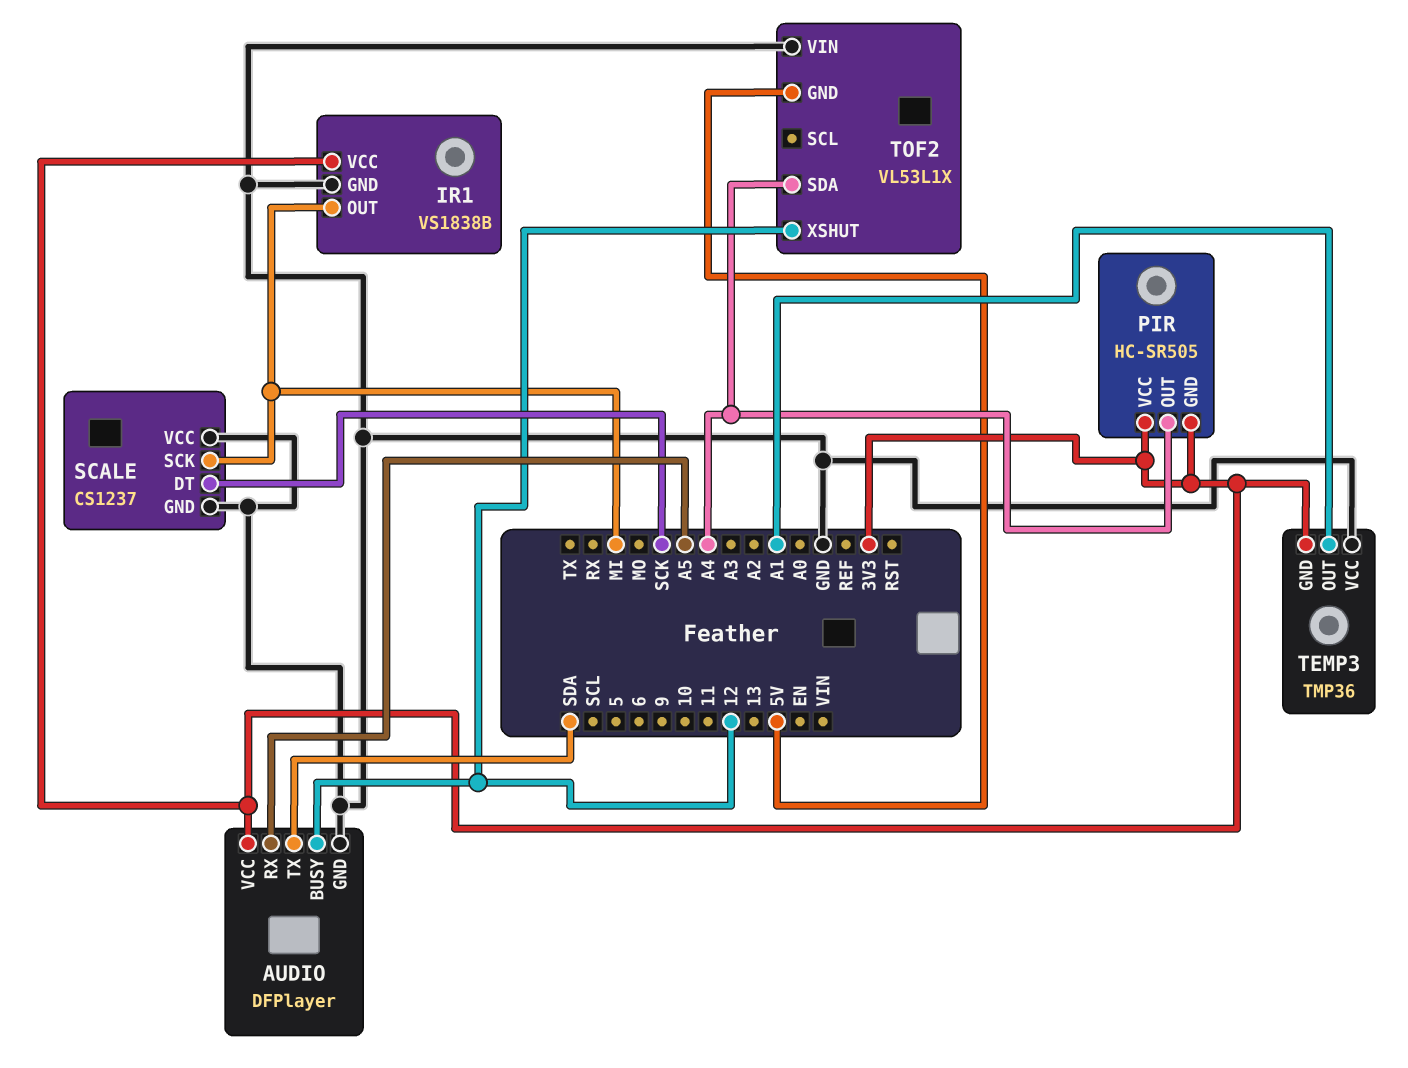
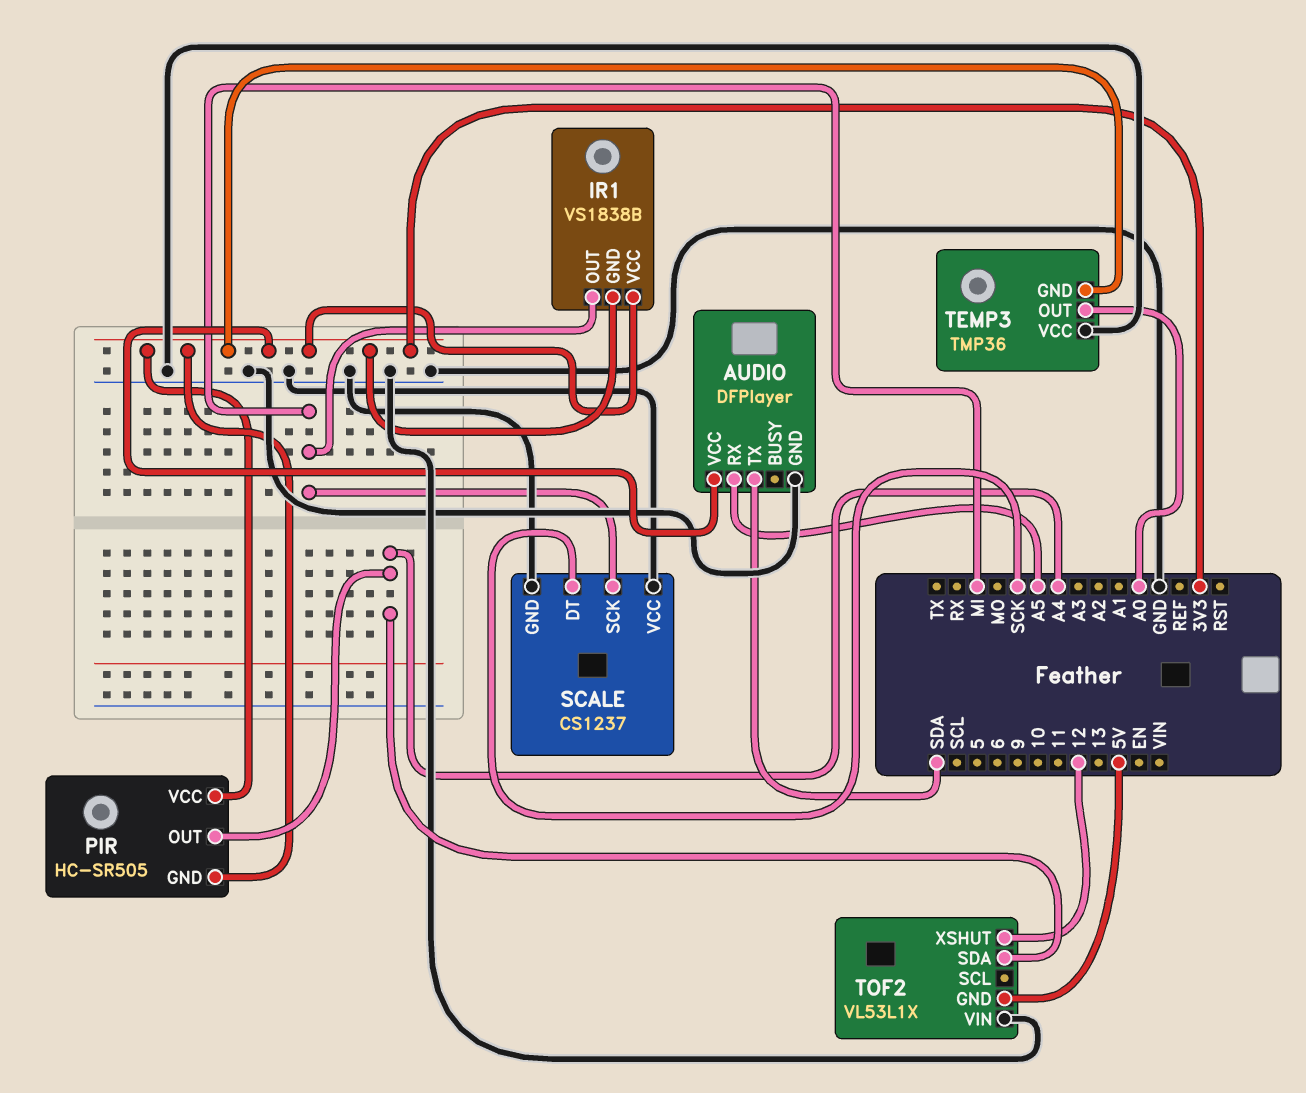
AUDIO pin BUSY: 12 -> none
IR1 pin GND: GND -> 3V3
TEMP3 pin OUT: A1 -> A0

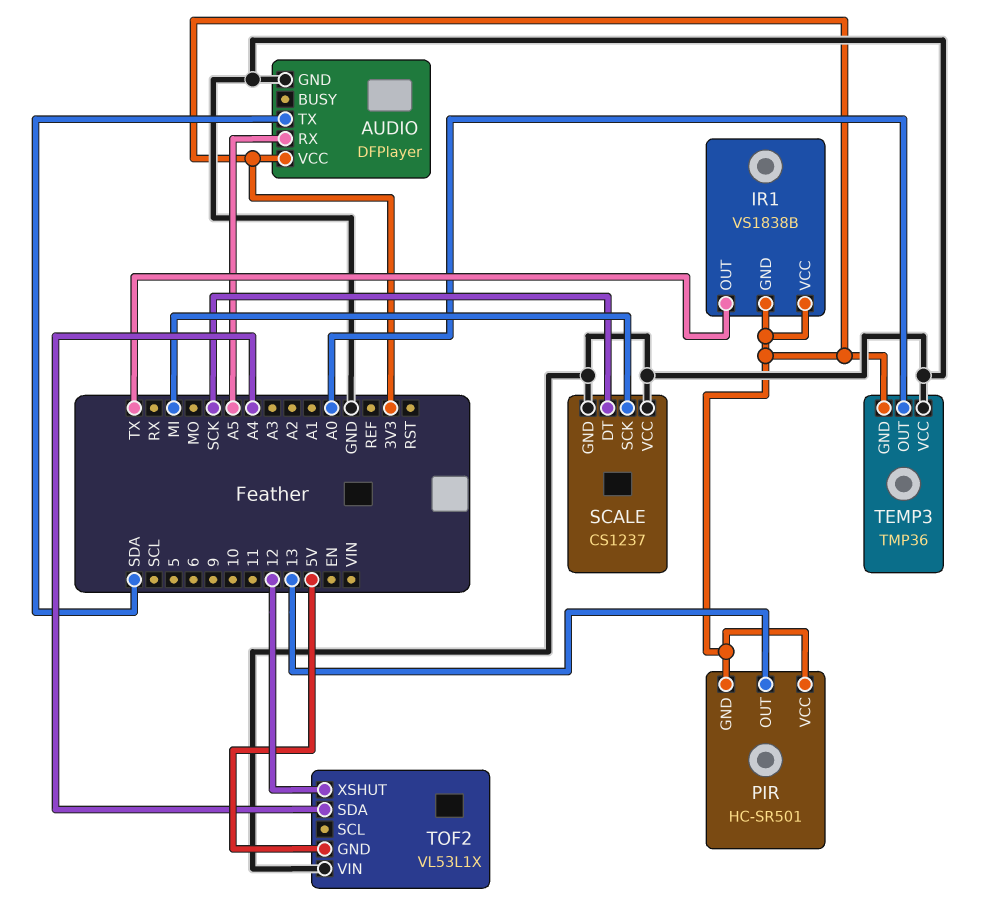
IR1 pin OUT: MI -> TX
PIR: HC-SR505 -> HC-SR501
PIR pin OUT: A4 -> 13

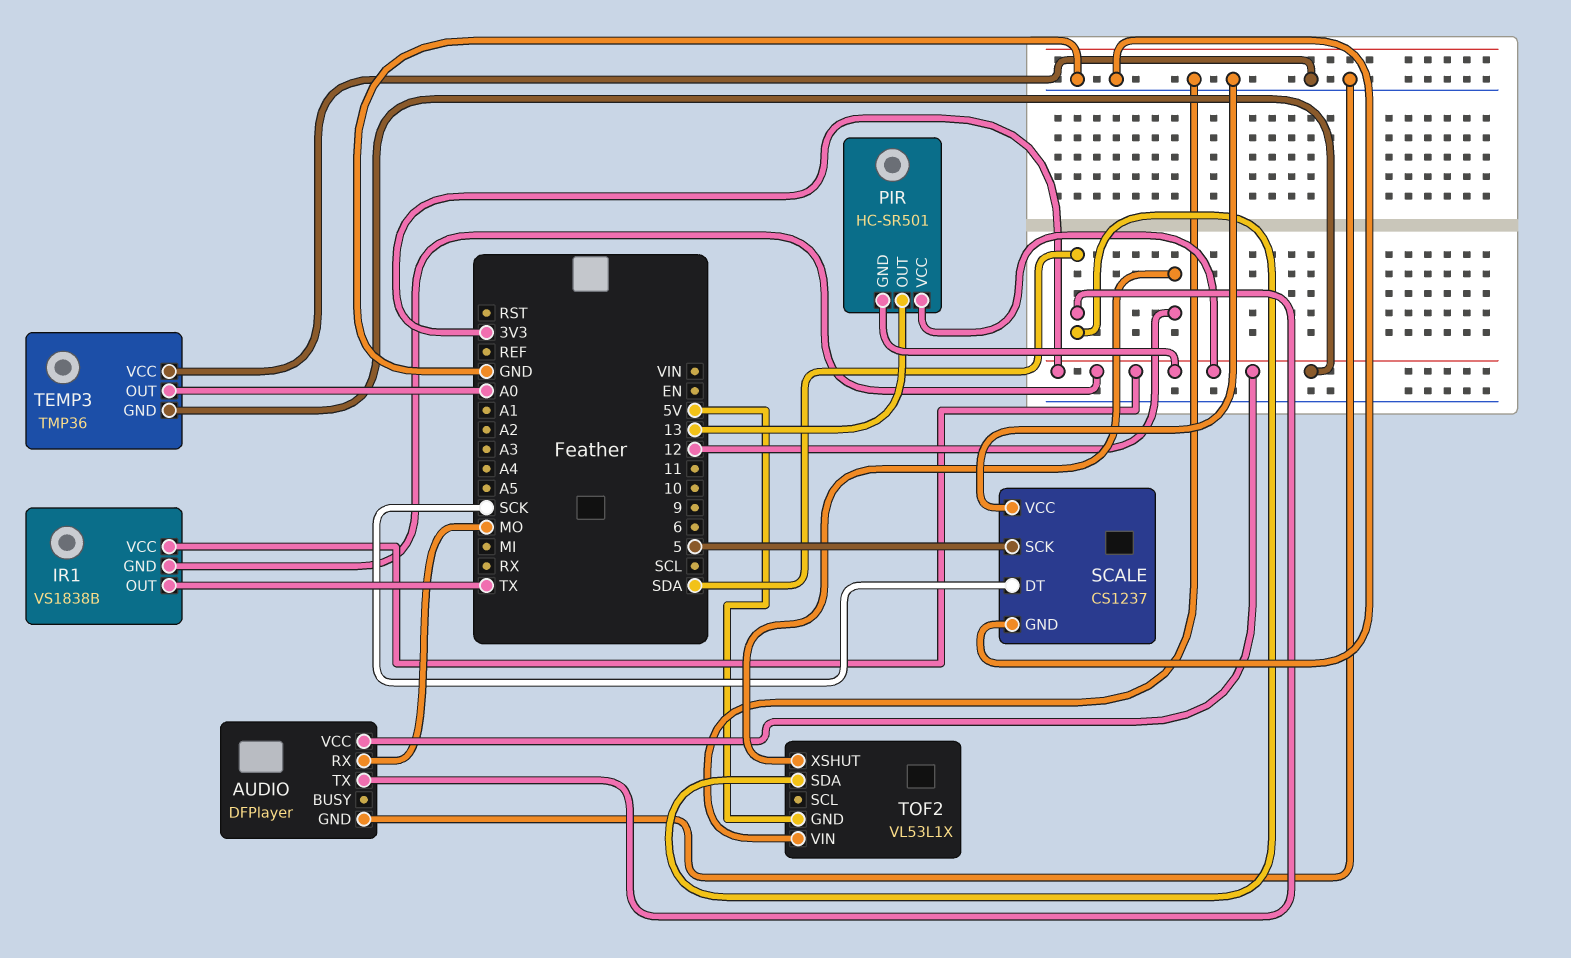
AUDIO pin RX: A5 -> MO
SCALE pin SCK: MI -> 5
TOF2 pin SDA: A4 -> SDA

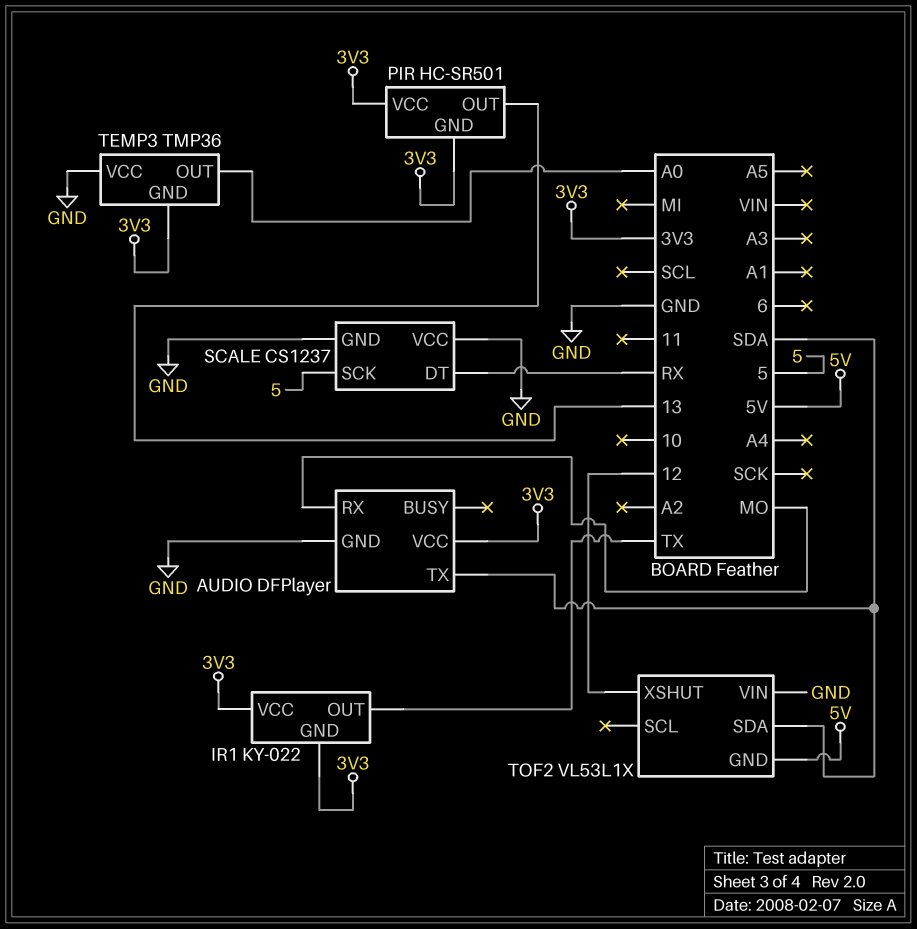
IR1: VS1838B -> KY-022
SCALE pin DT: SCK -> RX

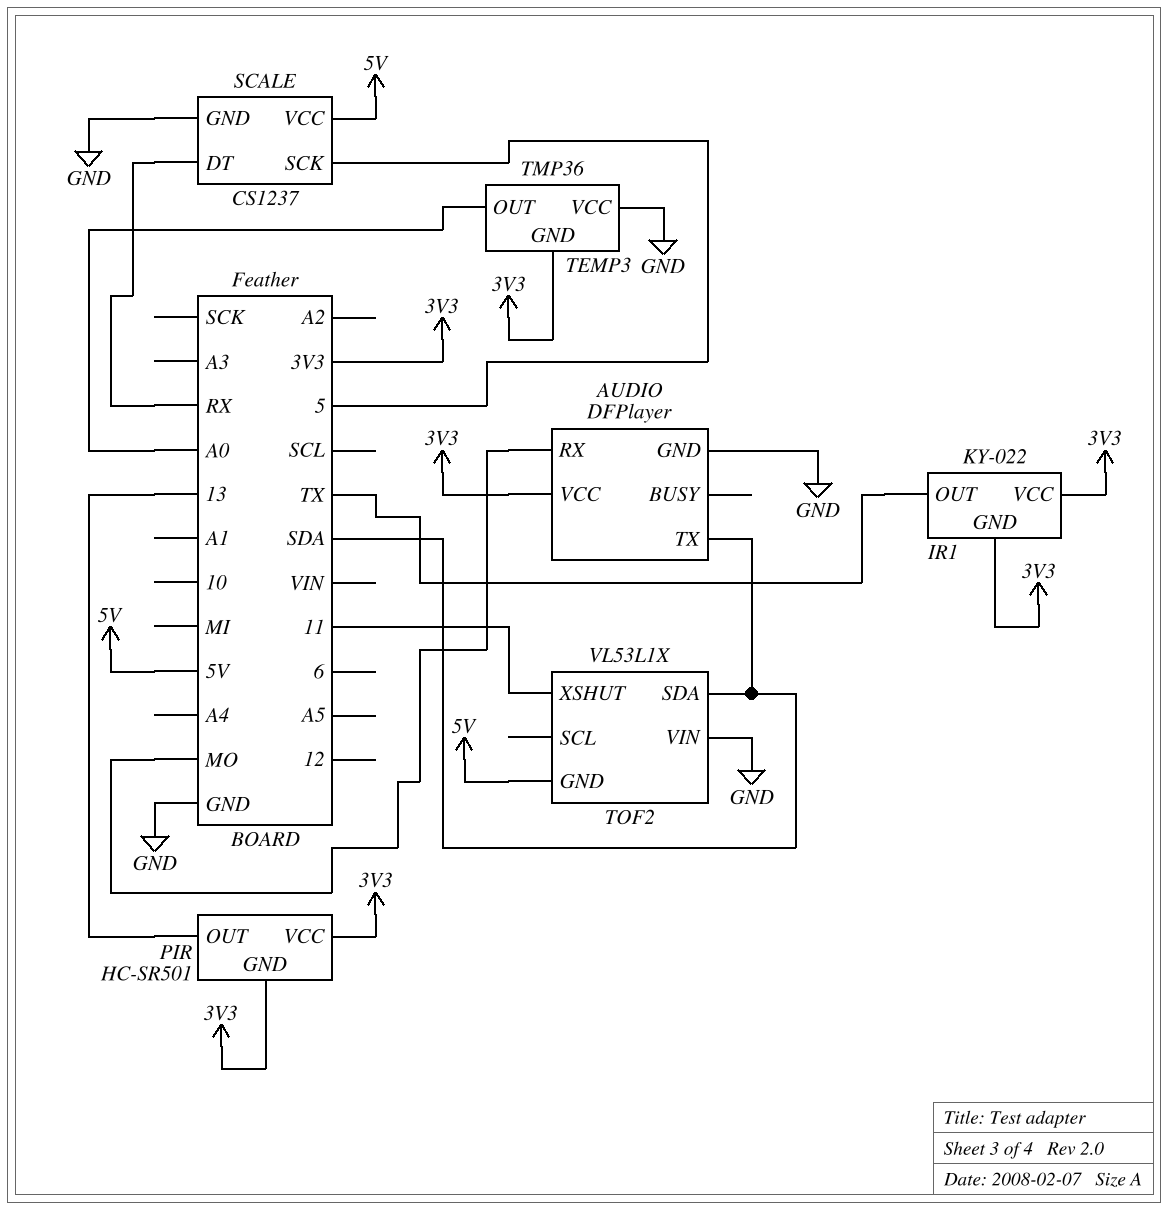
SCALE pin VCC: GND -> 5V
TOF2 pin XSHUT: 12 -> 11

